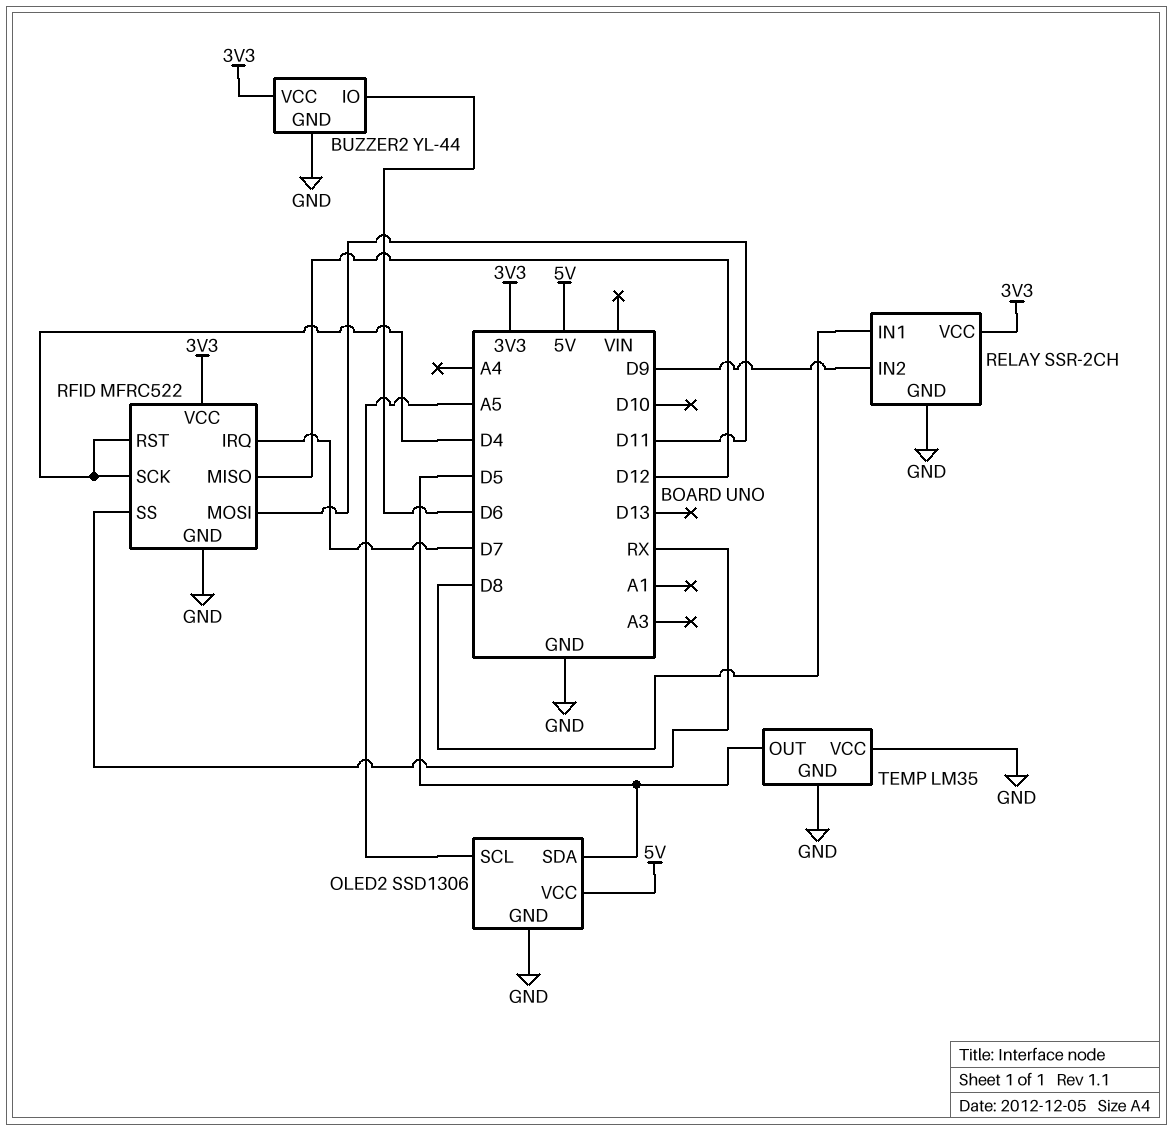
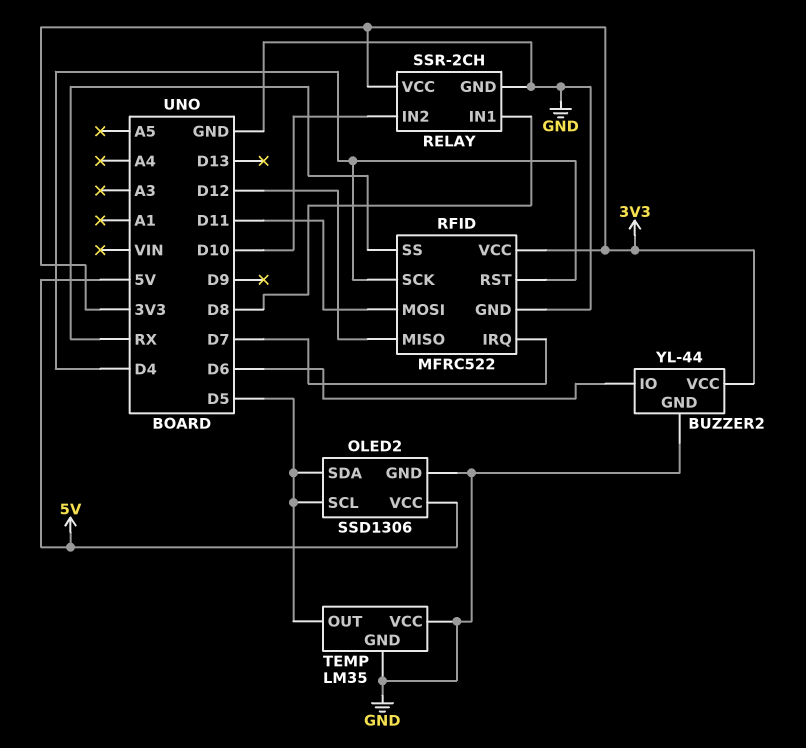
OLED2 pin SCL: A5 -> D5
RELAY pin IN2: D9 -> D10

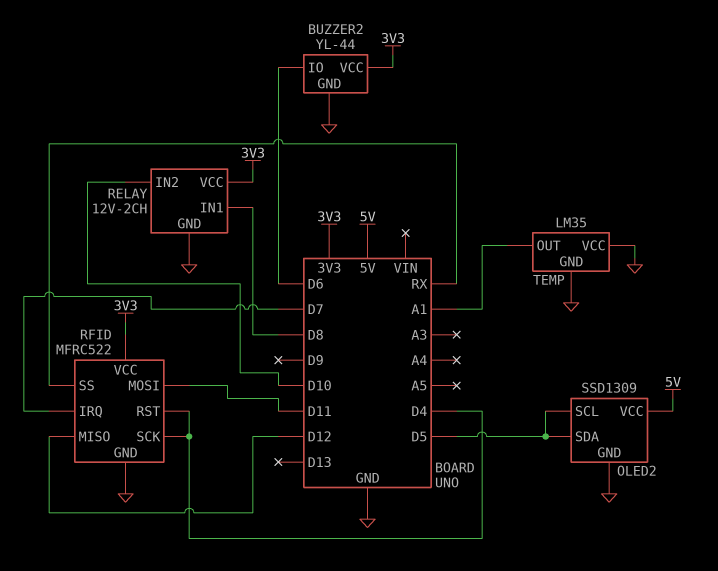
OLED2: SSD1306 -> SSD1309
RELAY: SSR-2CH -> 12V-2CH
TEMP pin OUT: D5 -> A1

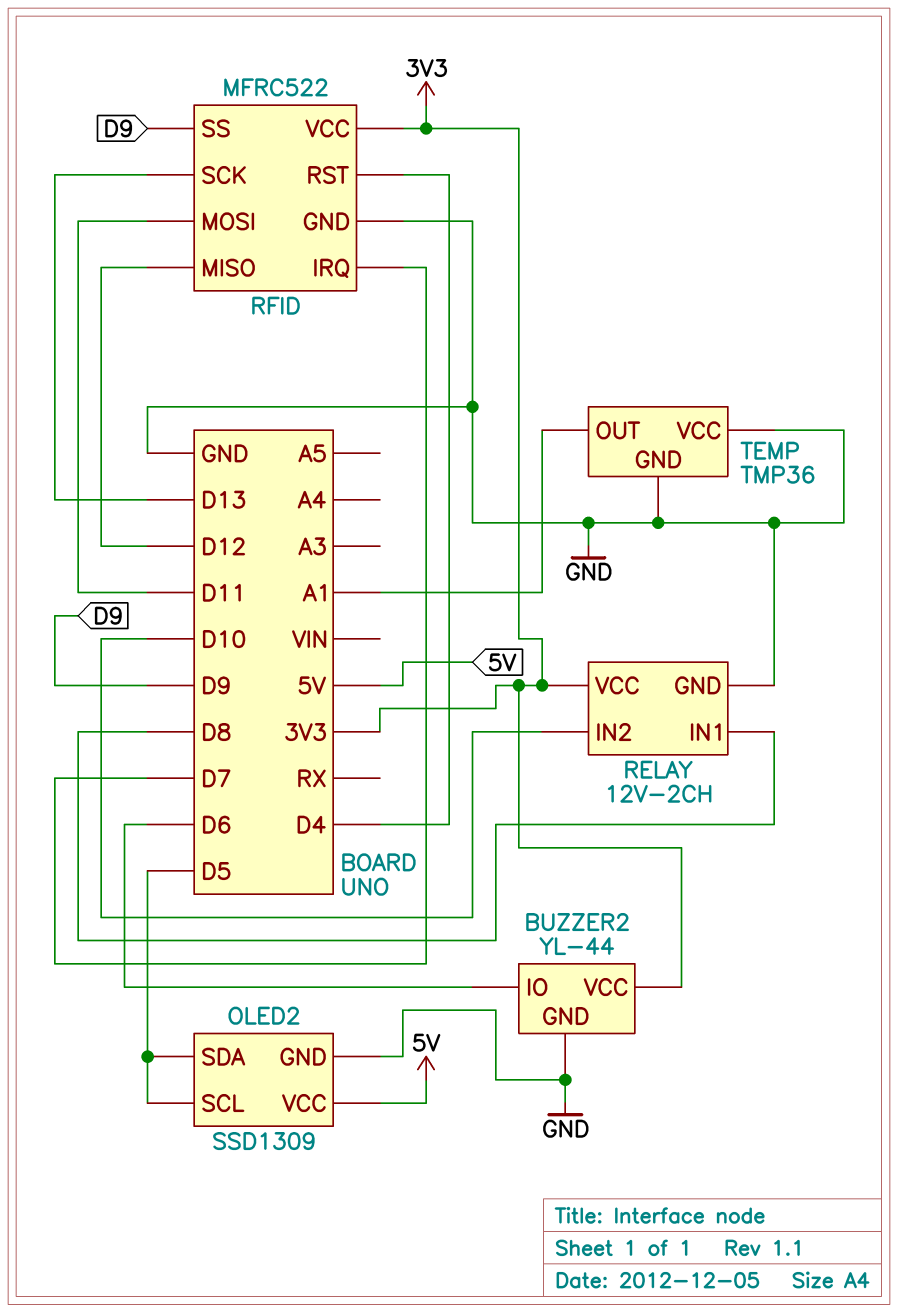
RFID pin SCK: D4 -> D13
RFID pin SS: RX -> D9
TEMP: LM35 -> TMP36

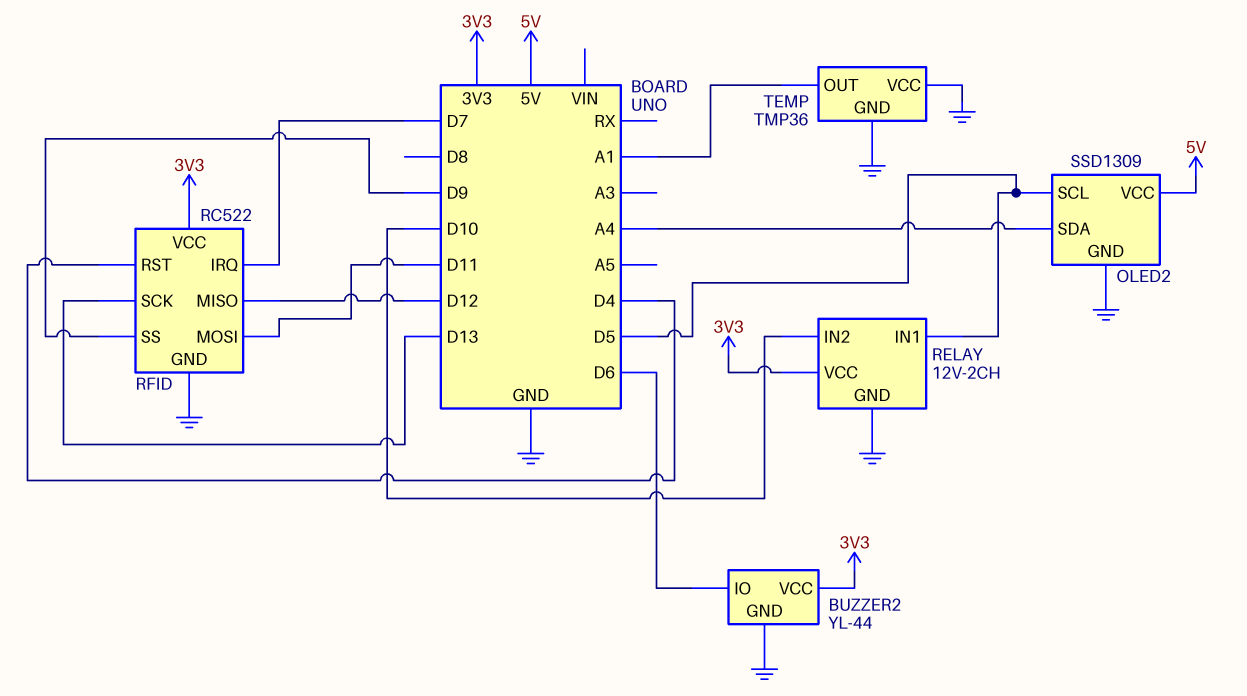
OLED2 pin SDA: D5 -> A4
RELAY pin IN1: D8 -> D5
RFID: MFRC522 -> RC522

